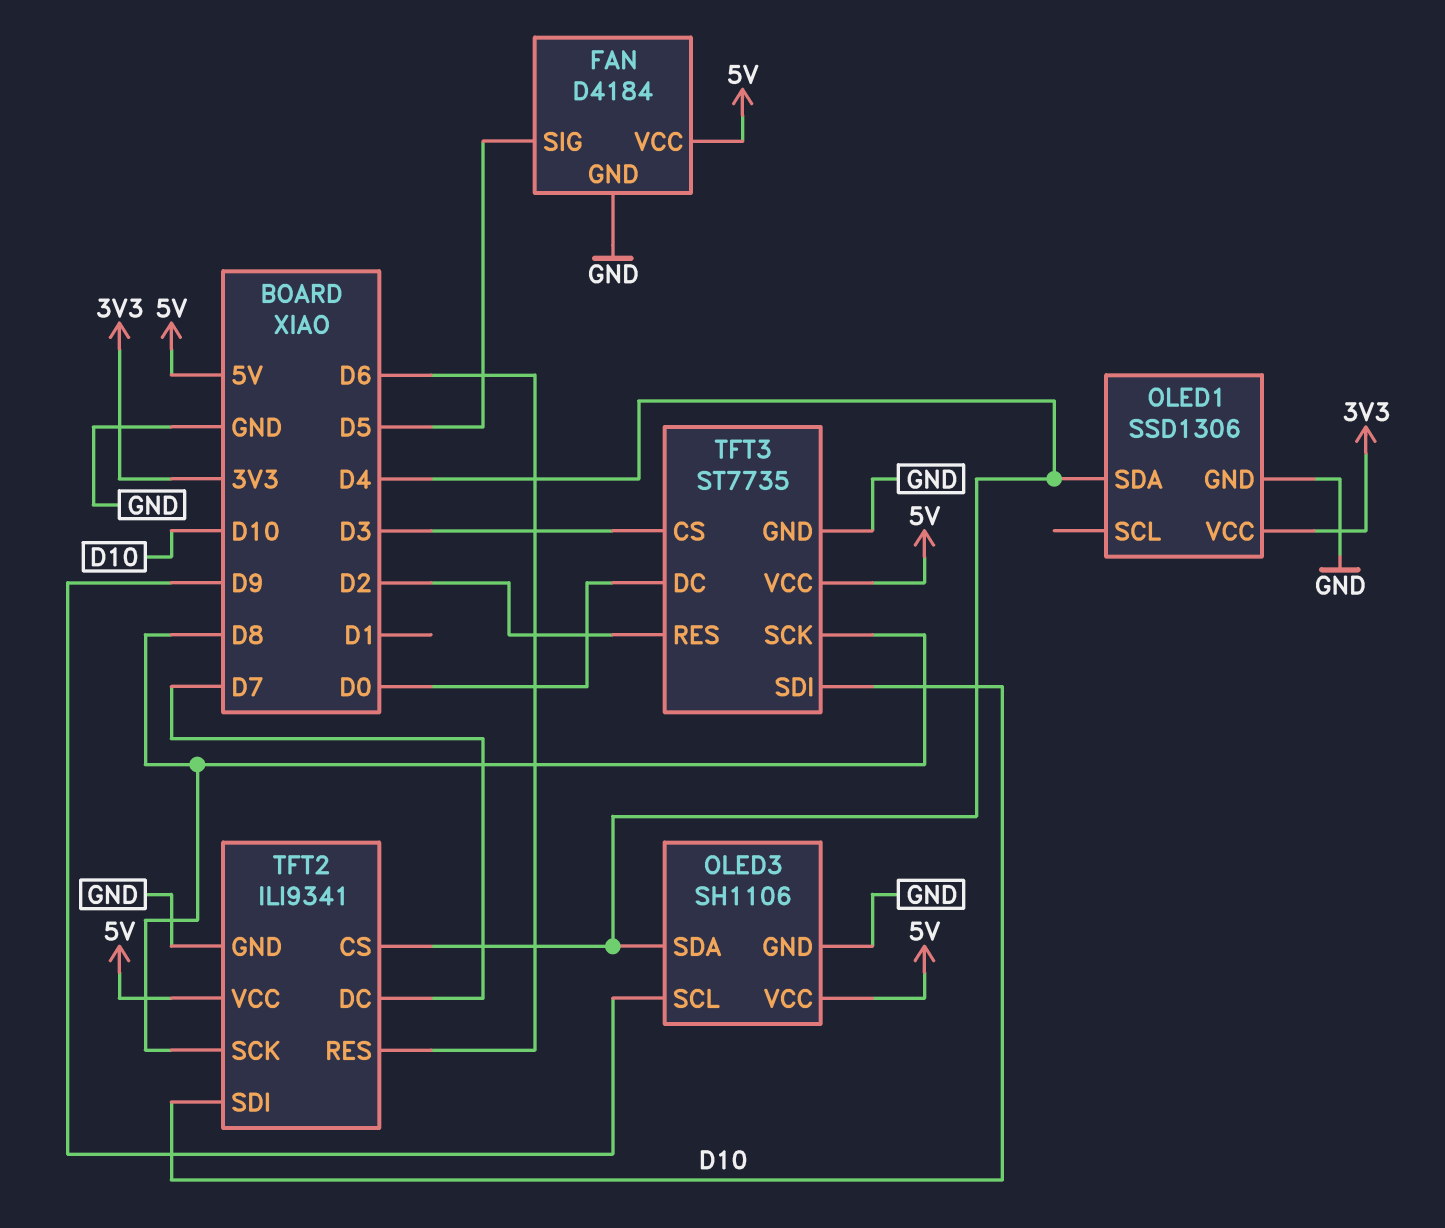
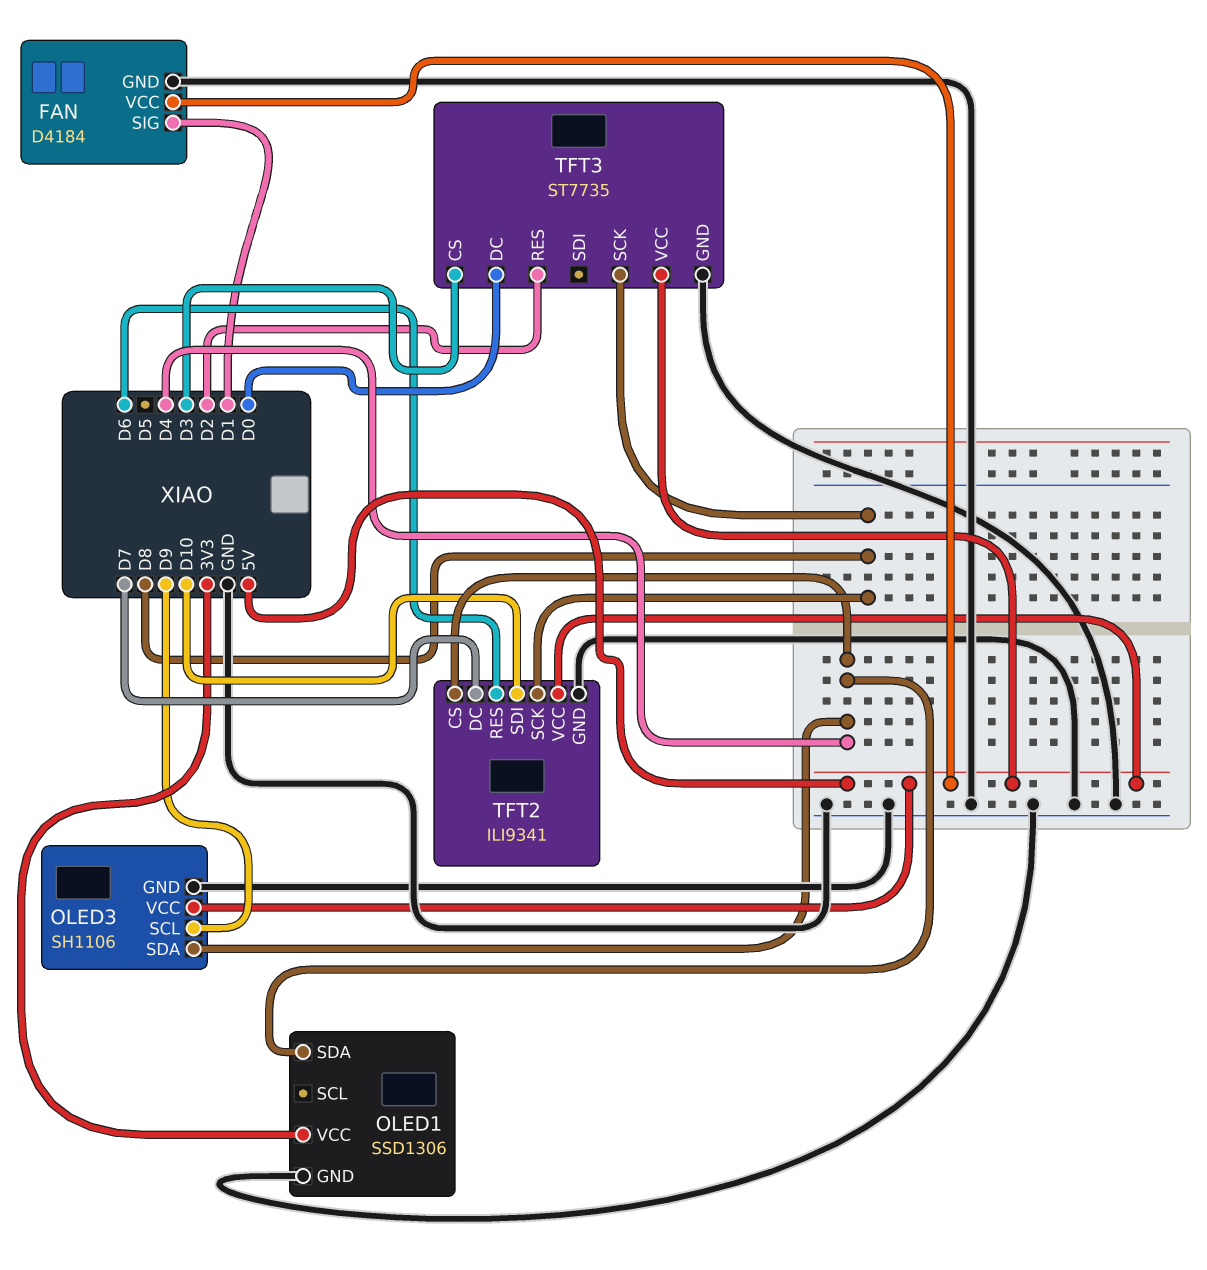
FAN pin SIG: D5 -> D1
TFT3 pin SDI: D10 -> none

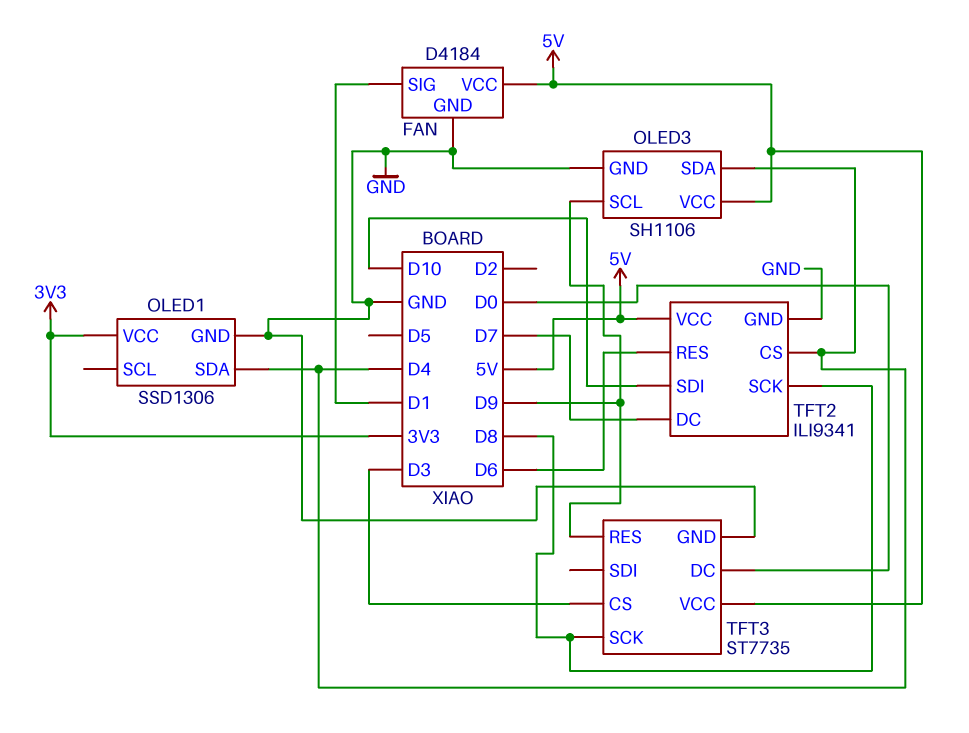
TFT3 pin RES: D2 -> D9

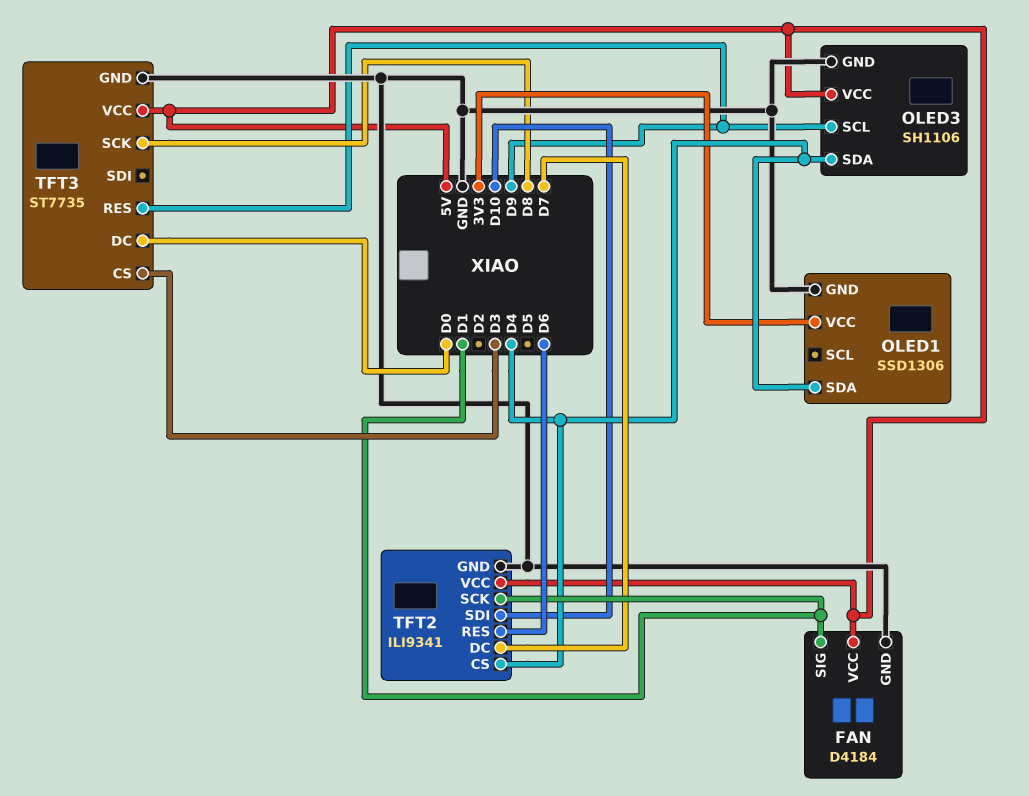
TFT2 pin SCK: D8 -> D1

